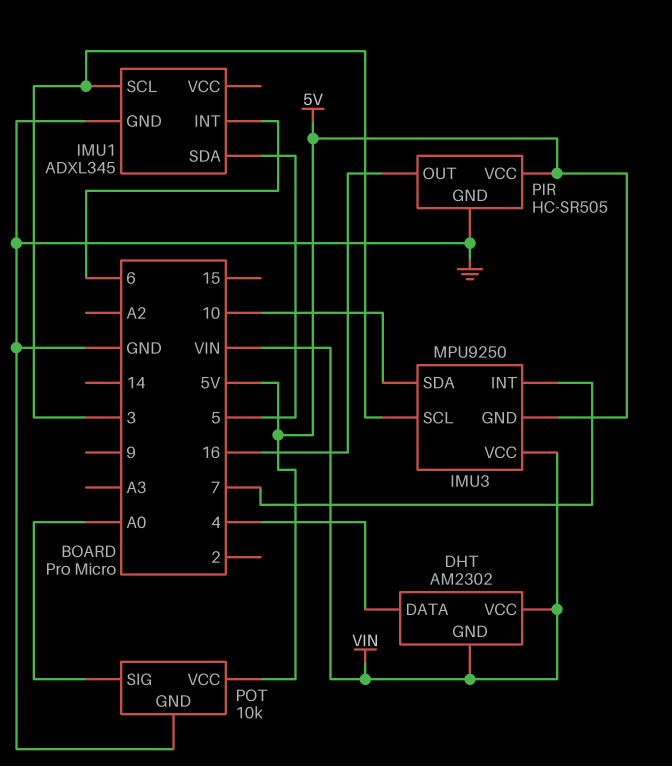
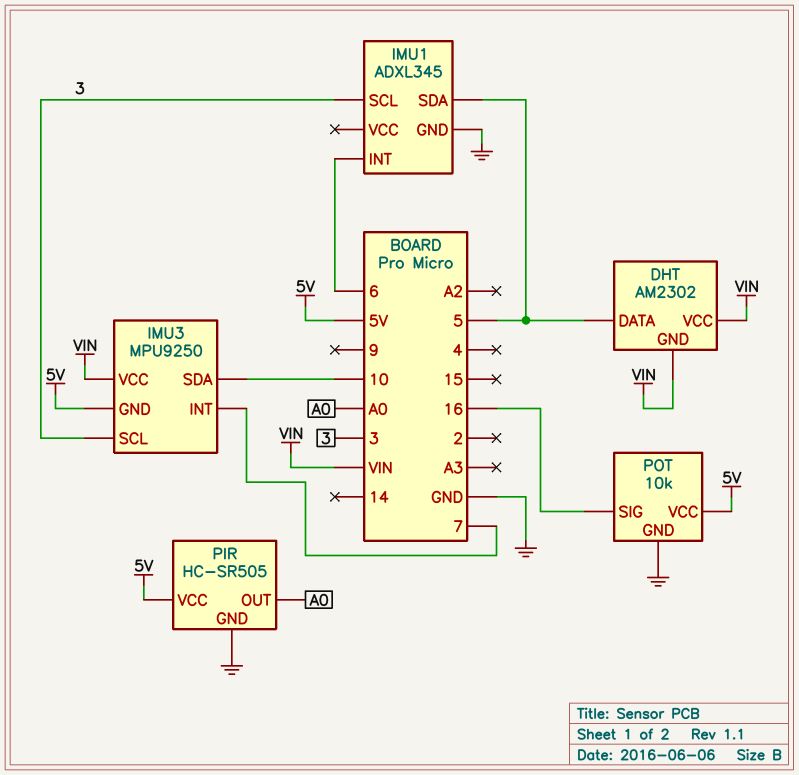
DHT pin DATA: 4 -> 5
PIR pin OUT: 16 -> A0
POT pin SIG: A0 -> 16

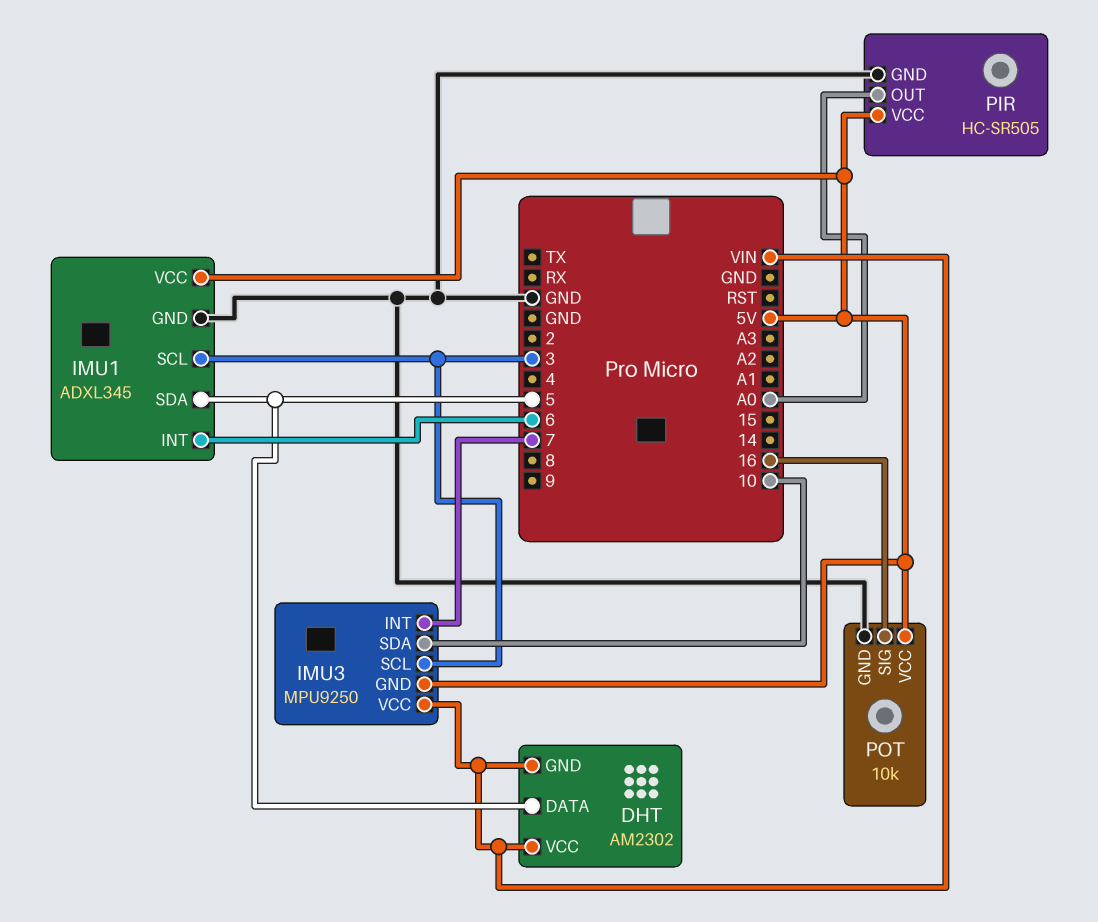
IMU1 pin VCC: none -> 5V

